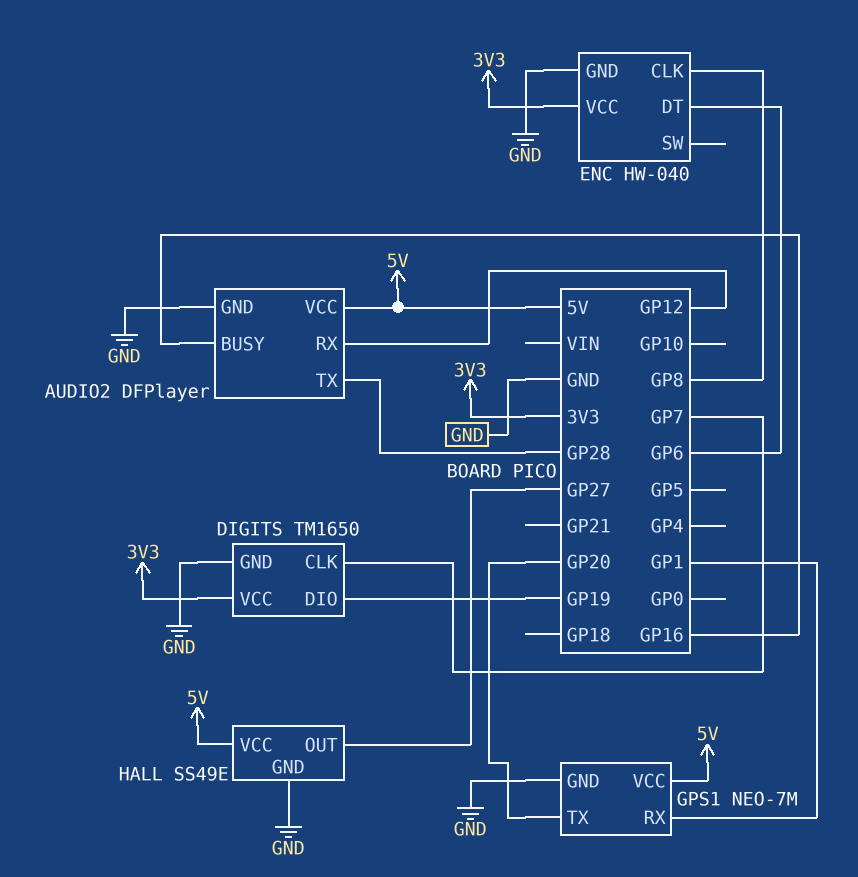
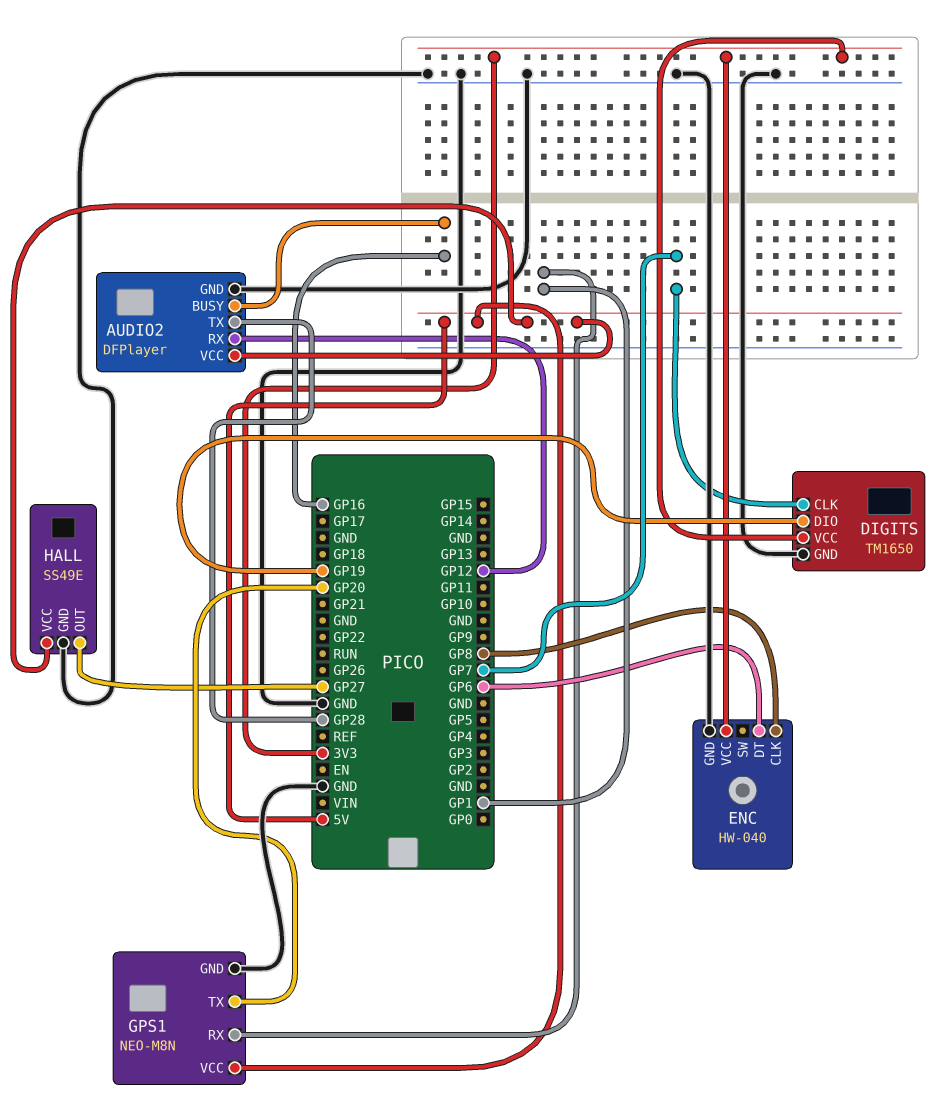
GPS1: NEO-7M -> NEO-M8N

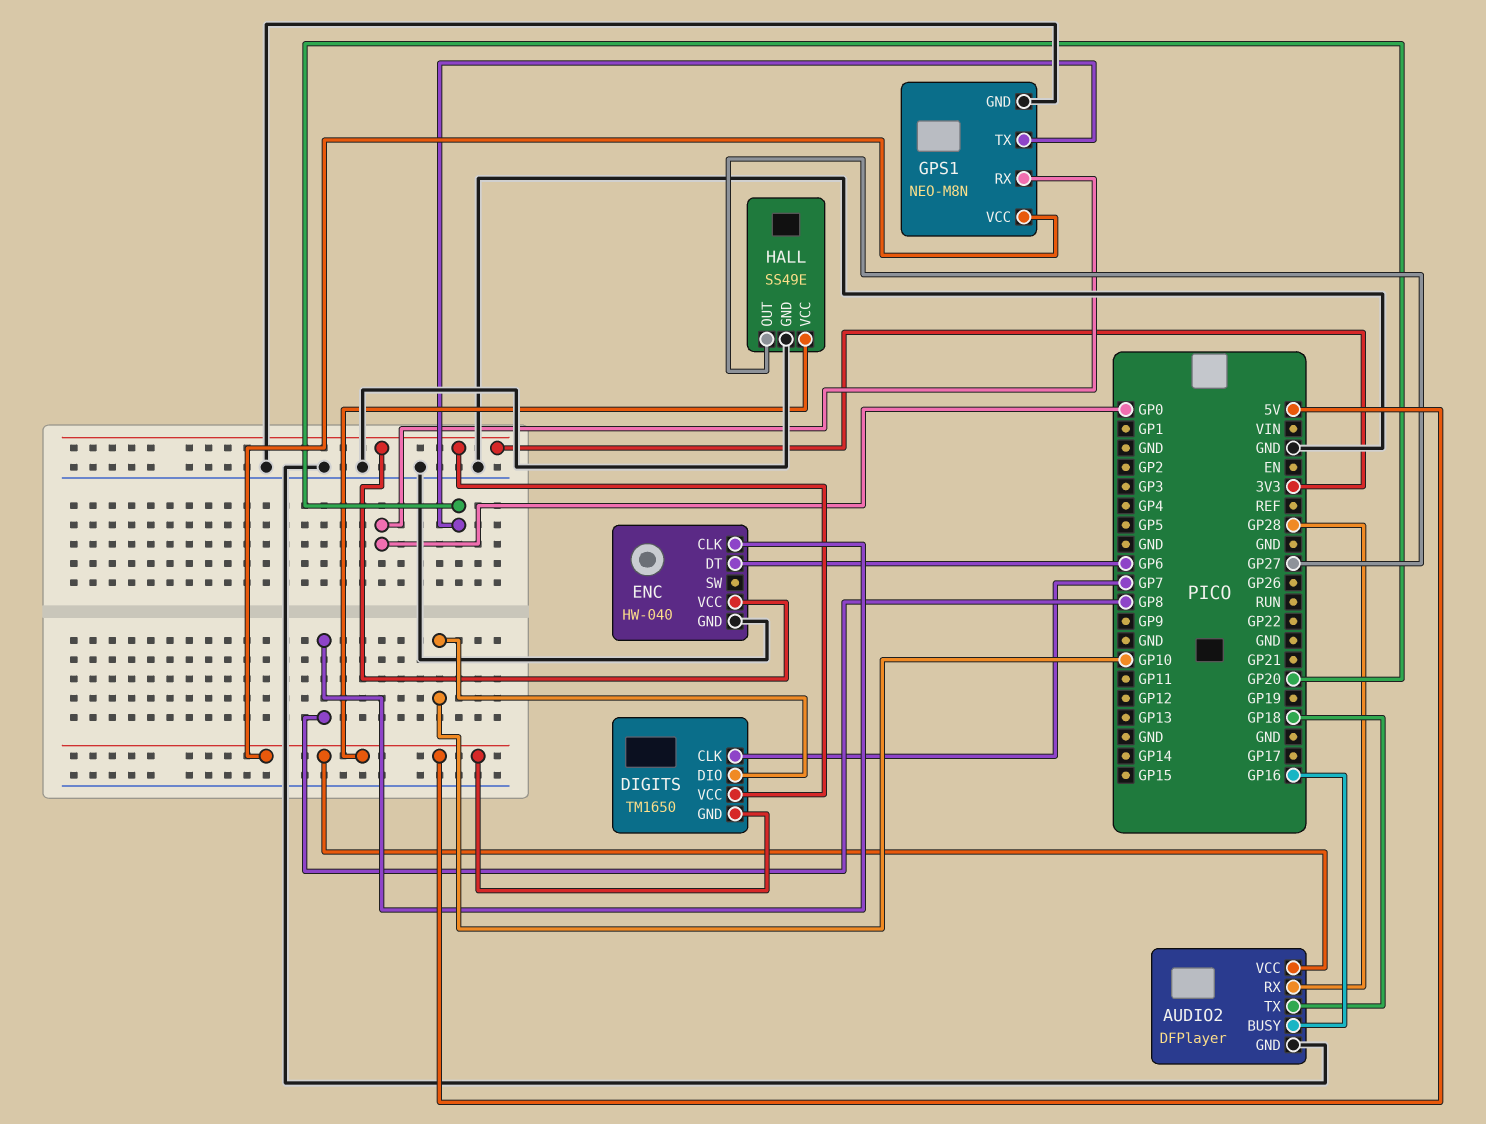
AUDIO2 pin RX: GP12 -> GP28
AUDIO2 pin TX: GP28 -> GP18
DIGITS pin DIO: GP19 -> GP10
DIGITS pin GND: GND -> 5V
GPS1 pin RX: GP1 -> GP0

